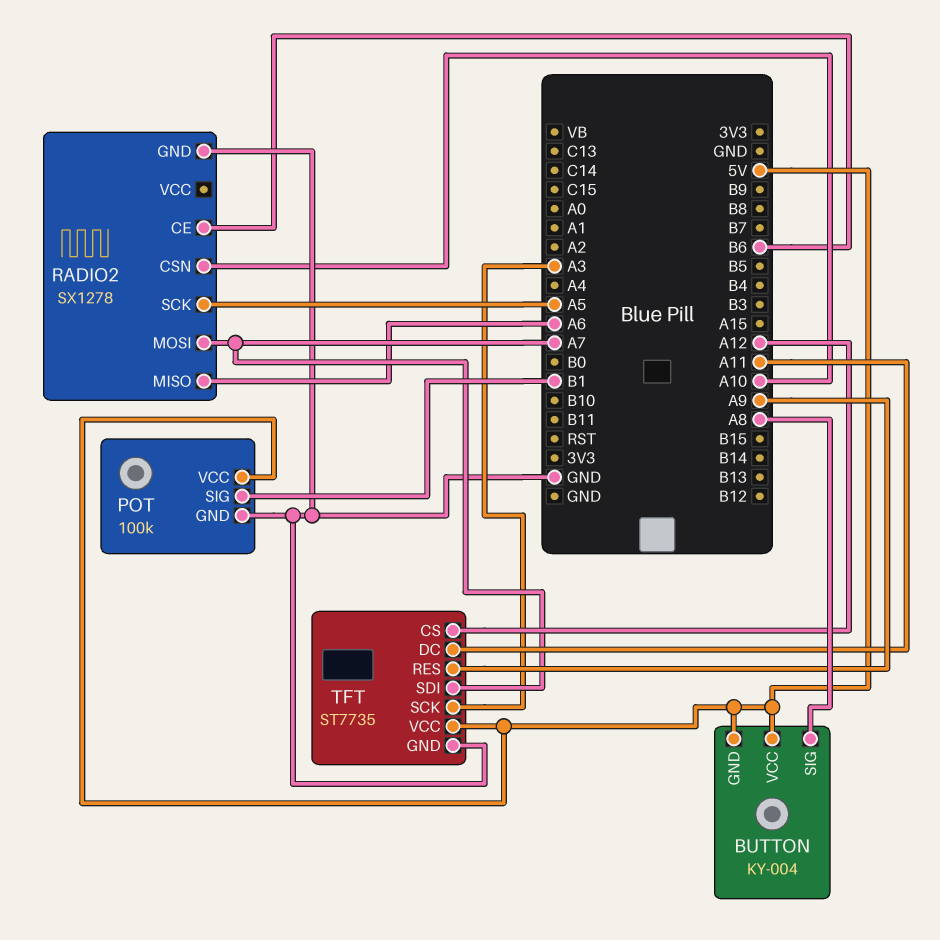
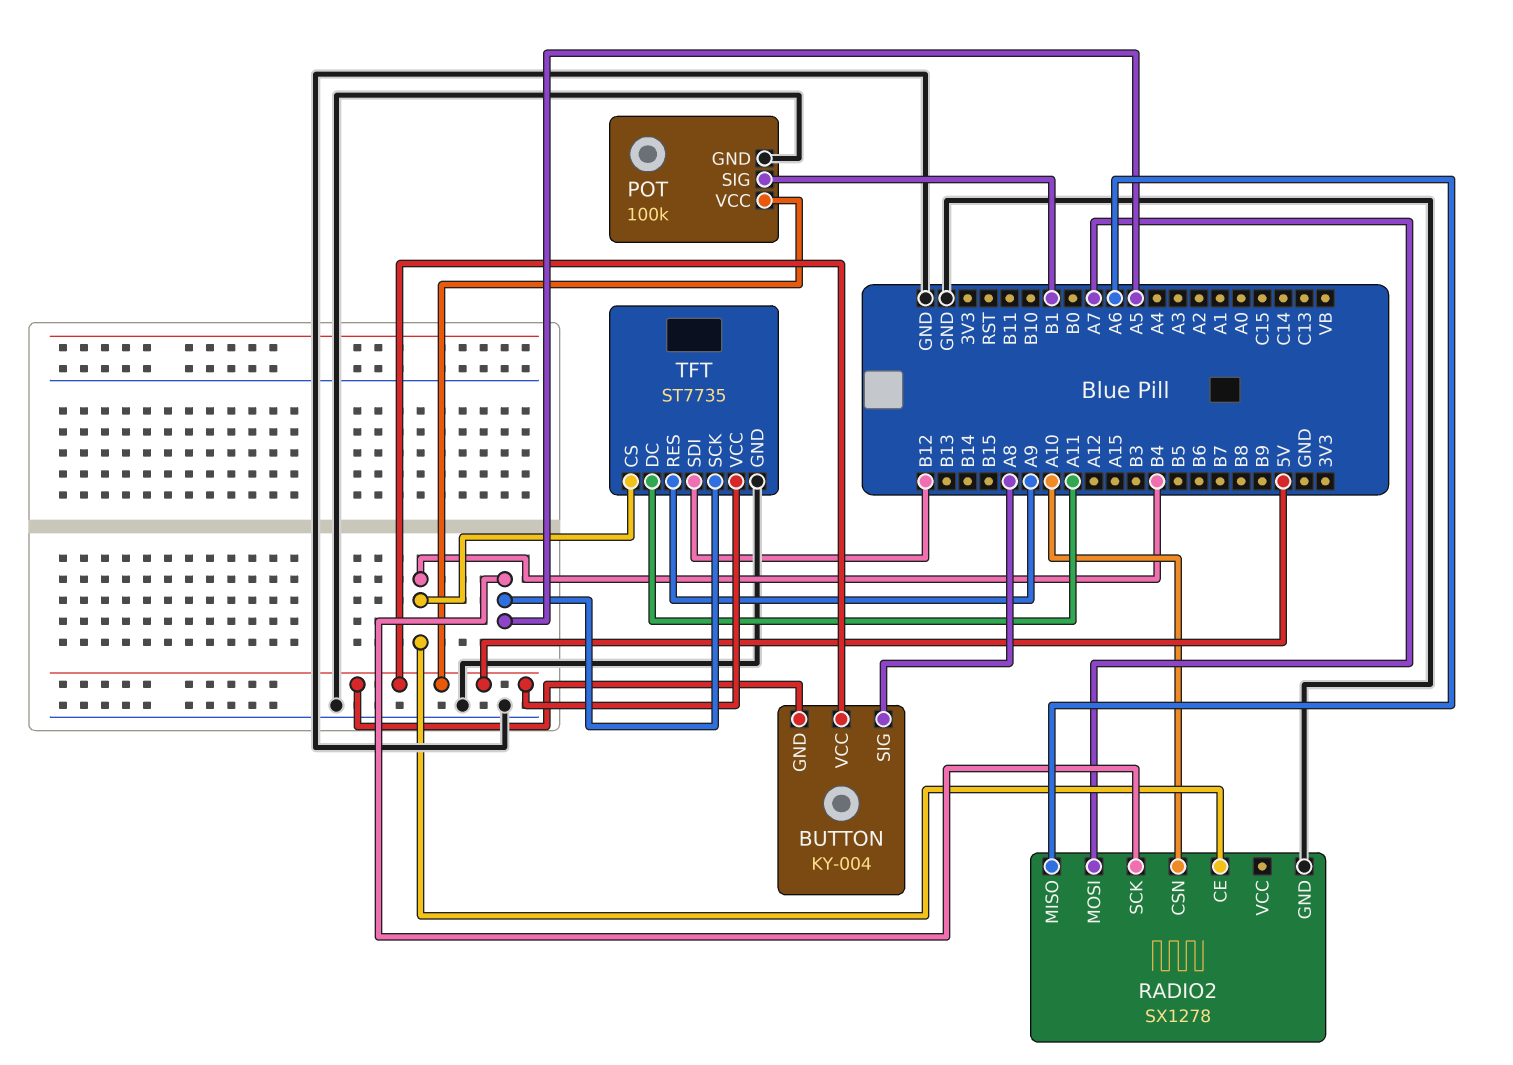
RADIO2 pin CE: B6 -> B4
TFT pin CS: A12 -> B4
TFT pin SCK: A3 -> A5
TFT pin SDI: A7 -> B12

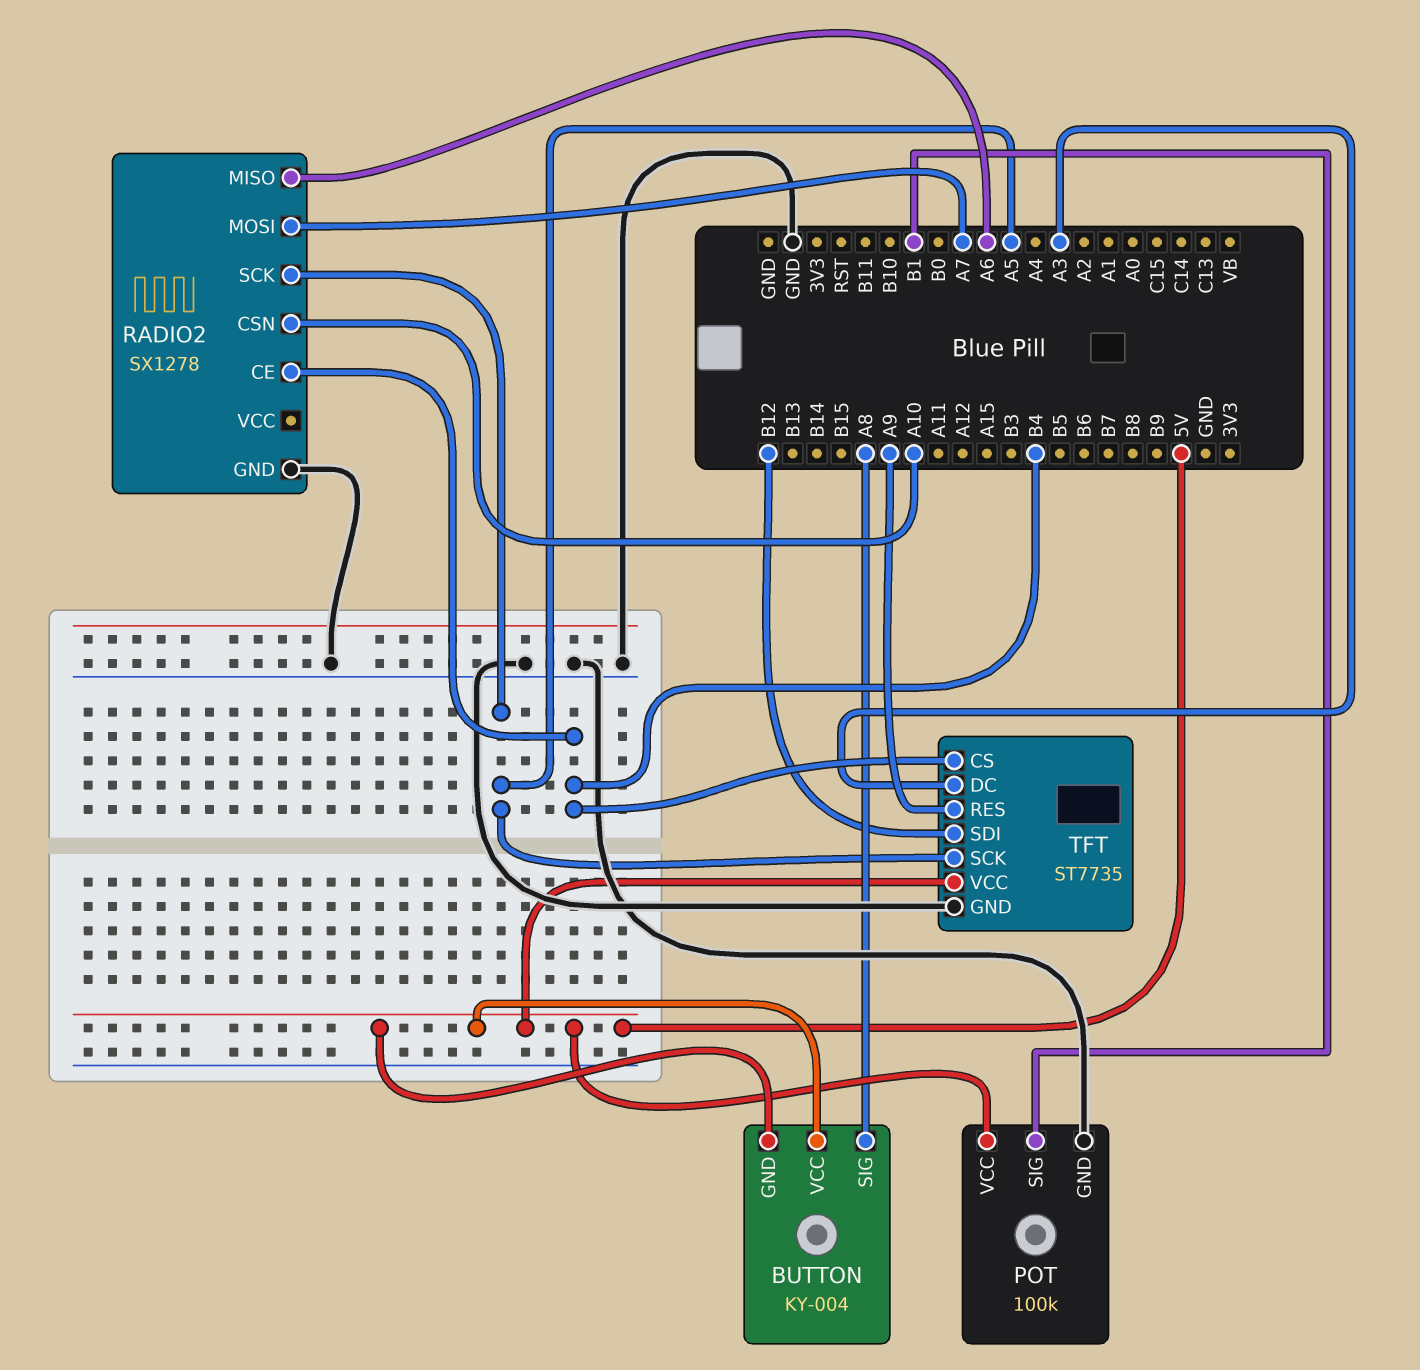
TFT pin DC: A11 -> A3

